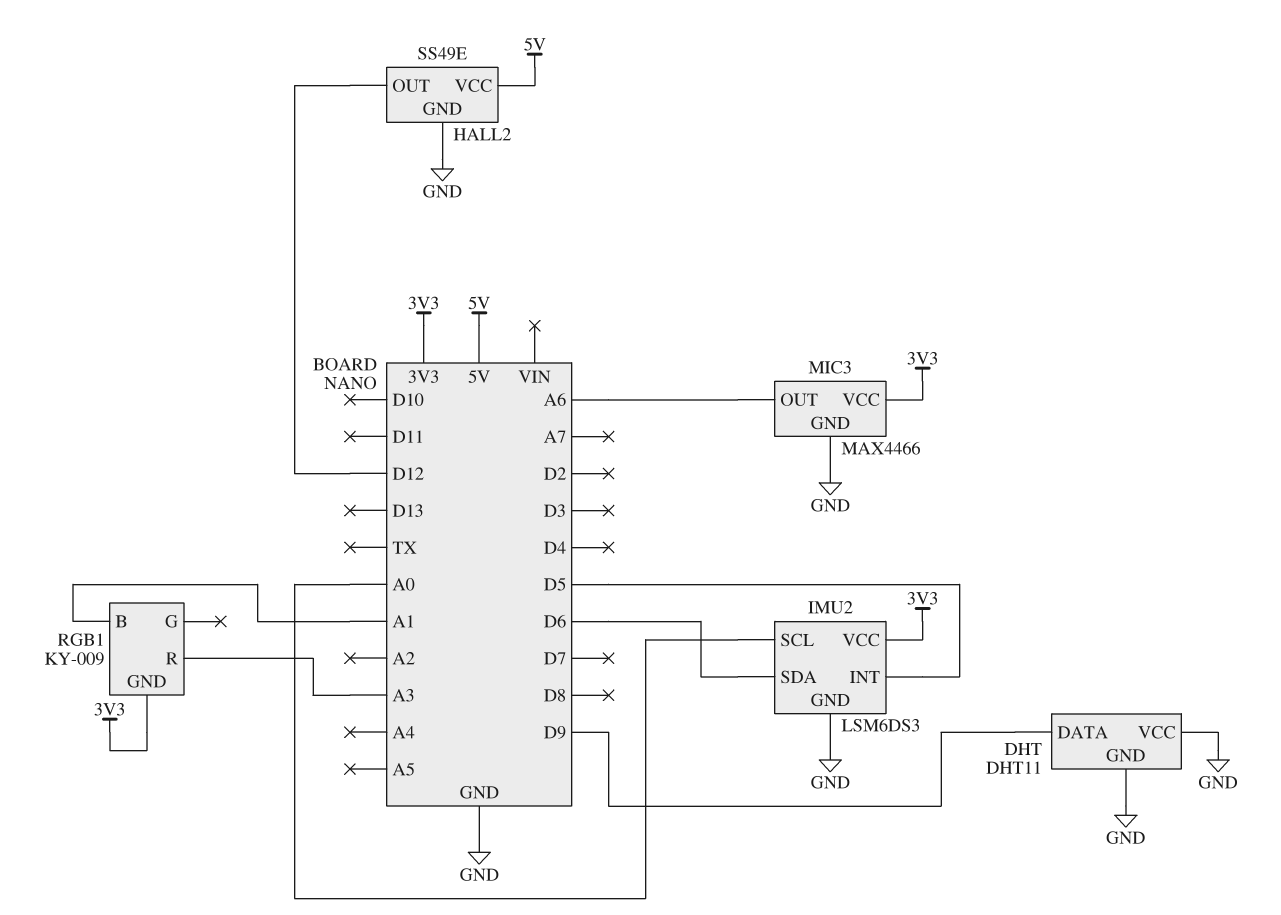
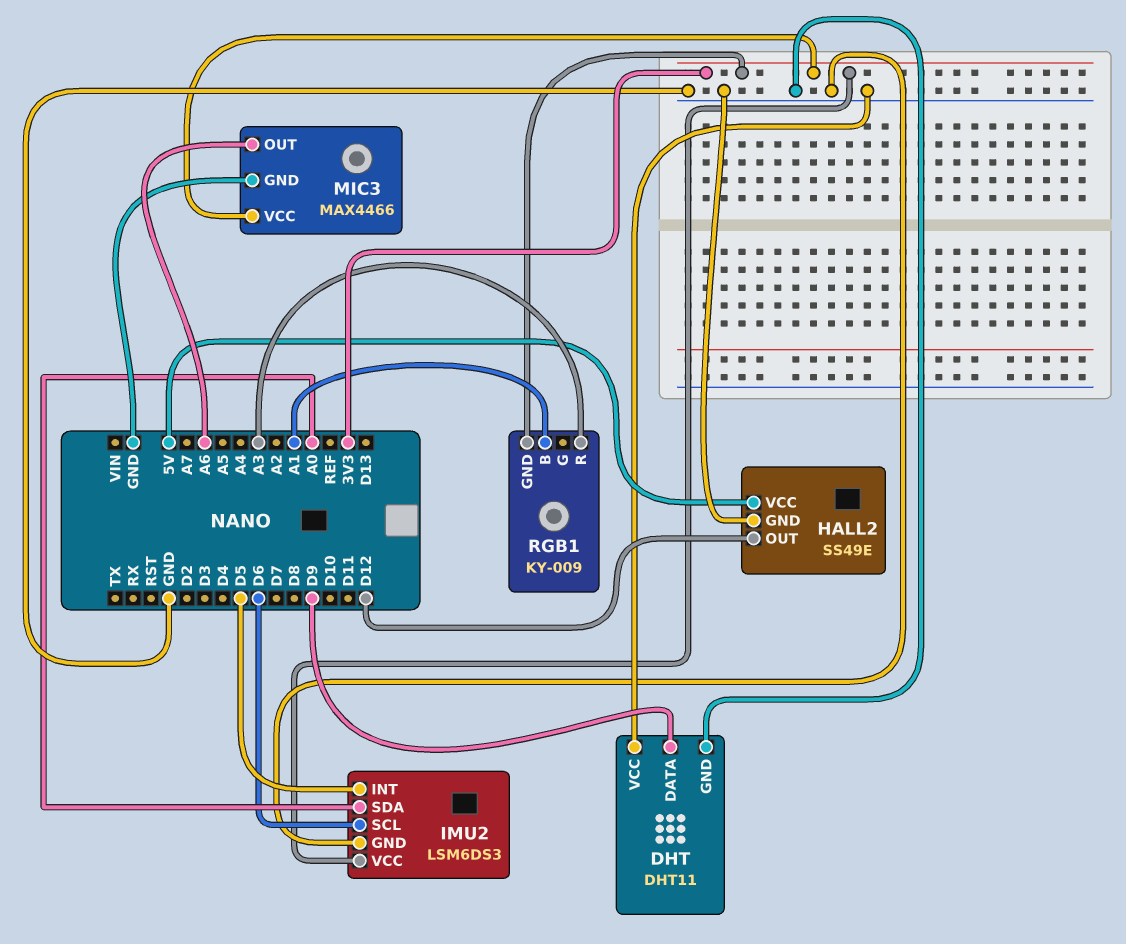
IMU2 pin SCL: A0 -> D6
IMU2 pin SDA: D6 -> A0

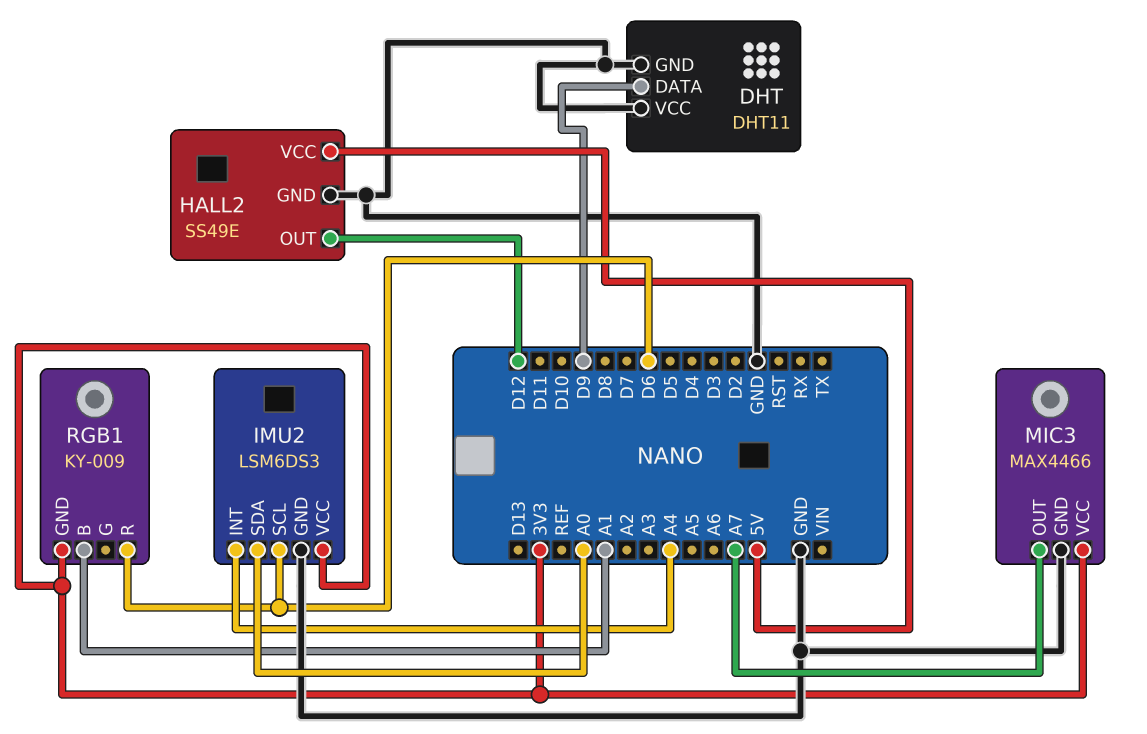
IMU2 pin INT: D5 -> A4
MIC3 pin OUT: A6 -> A7
RGB1 pin R: A3 -> D6

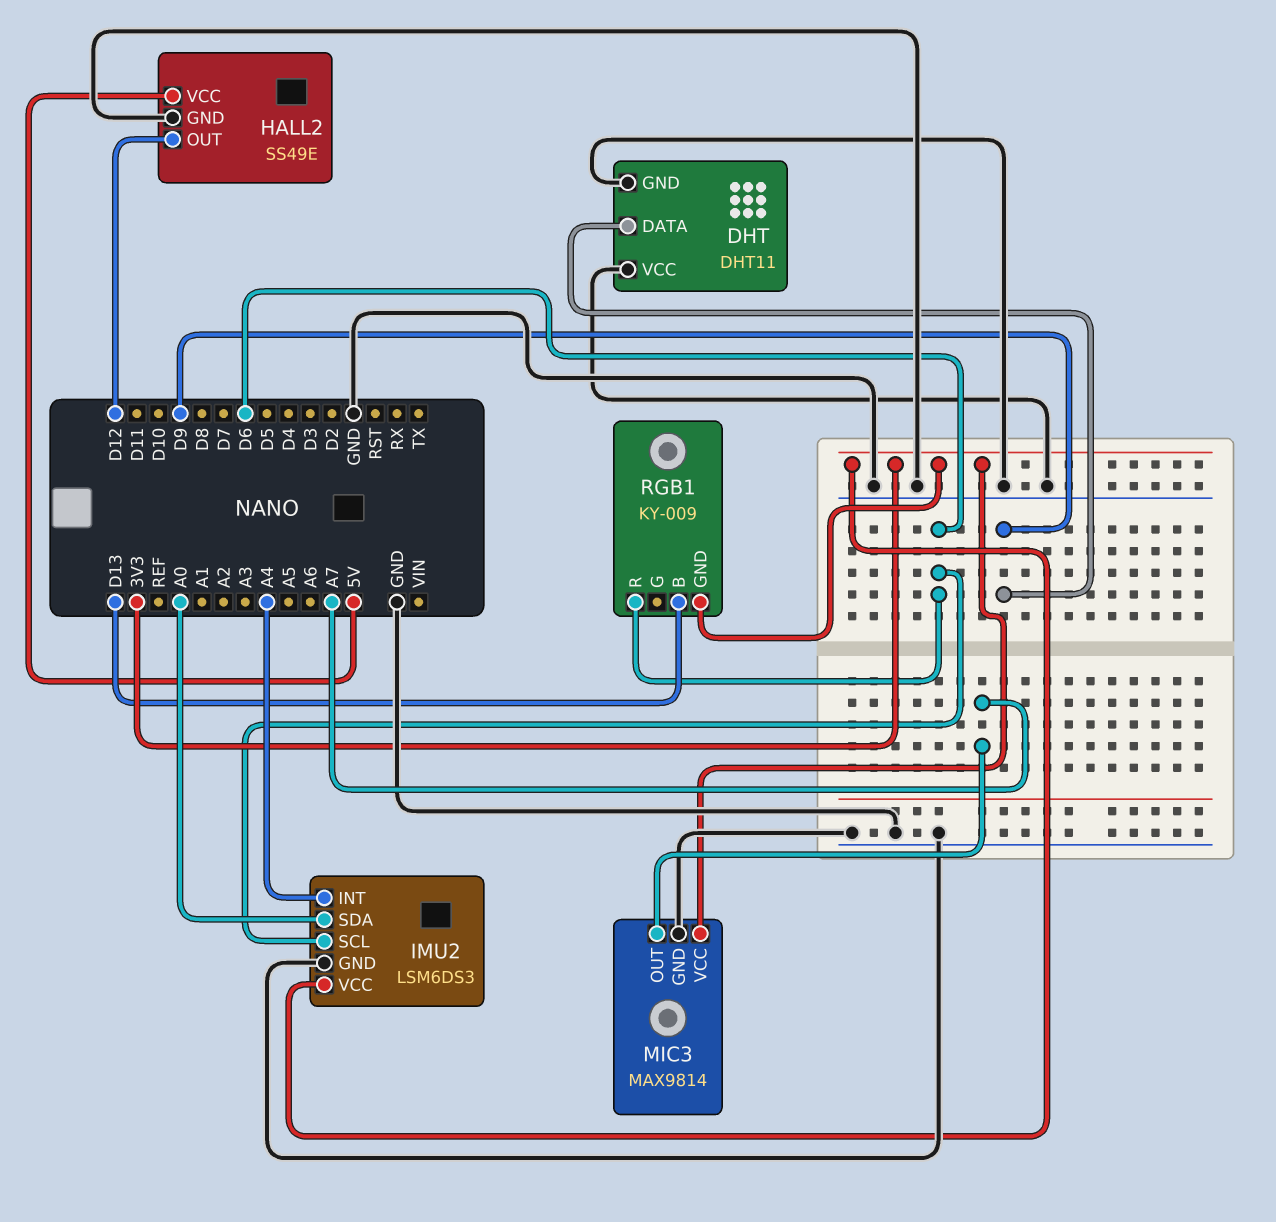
MIC3: MAX4466 -> MAX9814
RGB1 pin B: A1 -> D13

